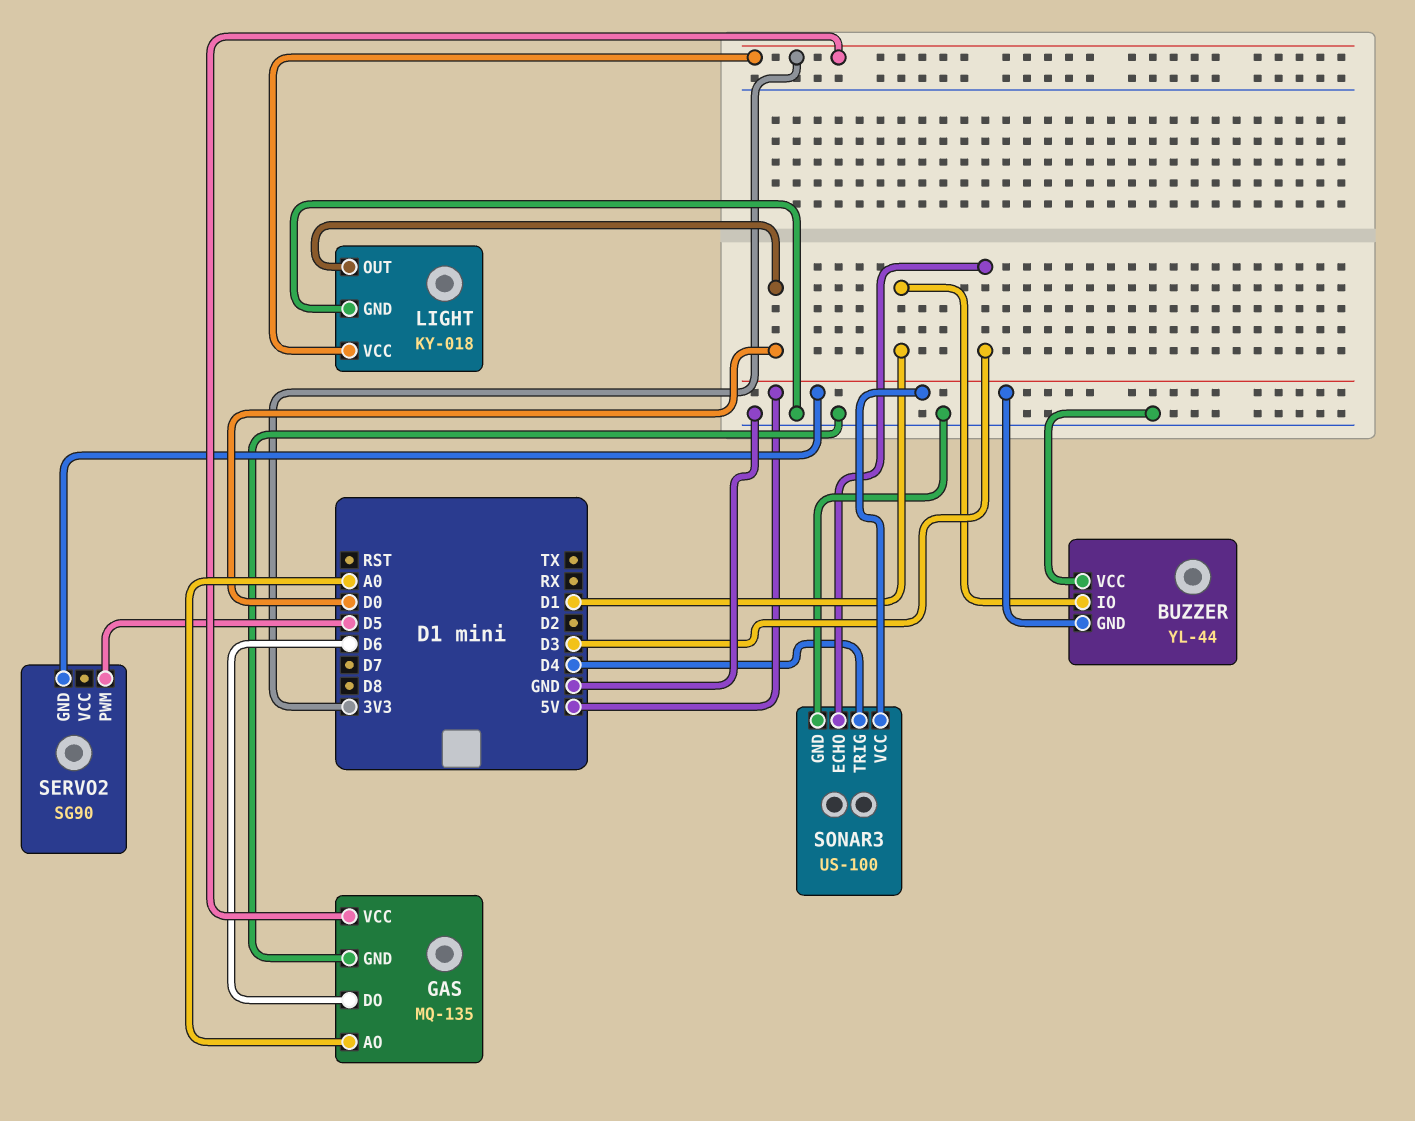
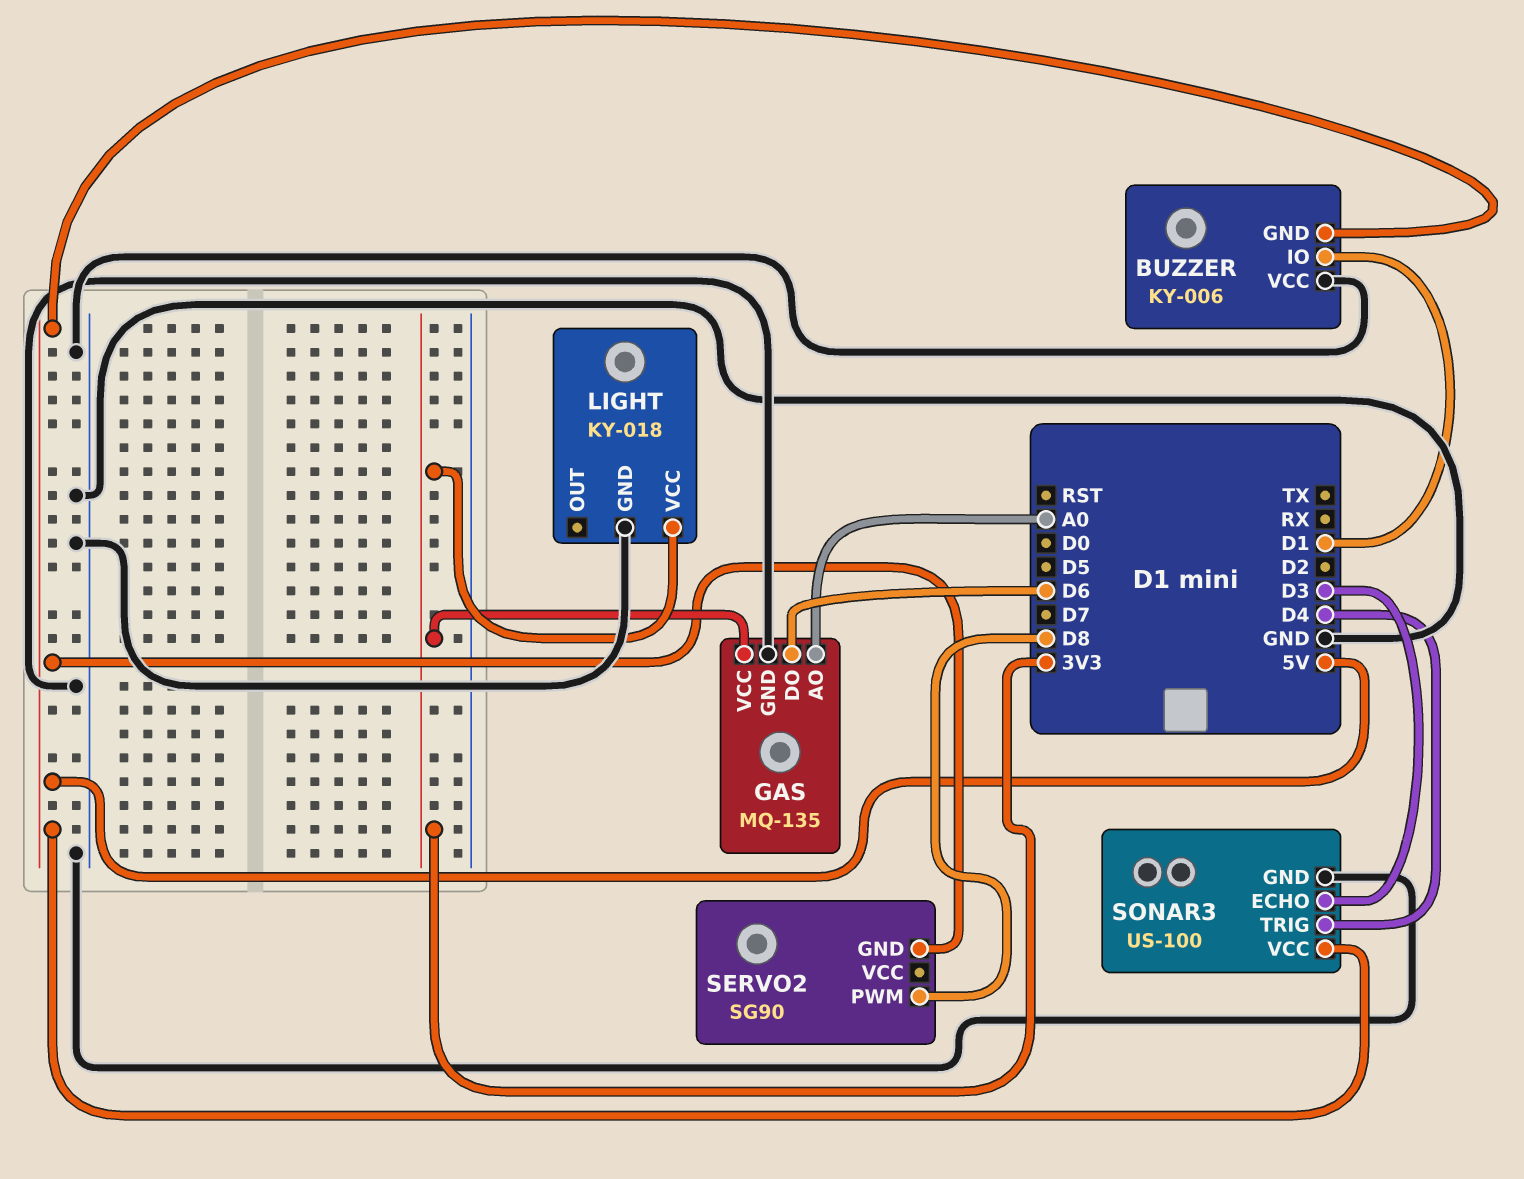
BUZZER: YL-44 -> KY-006
LIGHT pin OUT: D0 -> none
SERVO2 pin PWM: D5 -> D8

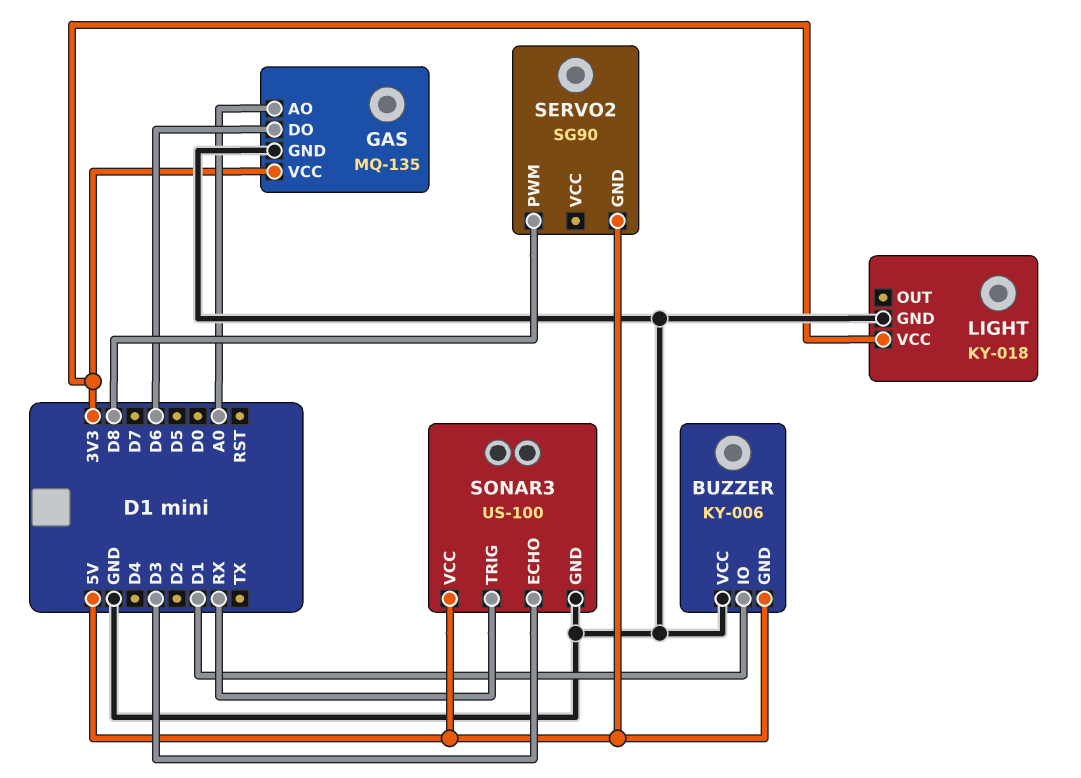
SONAR3 pin TRIG: D4 -> RX

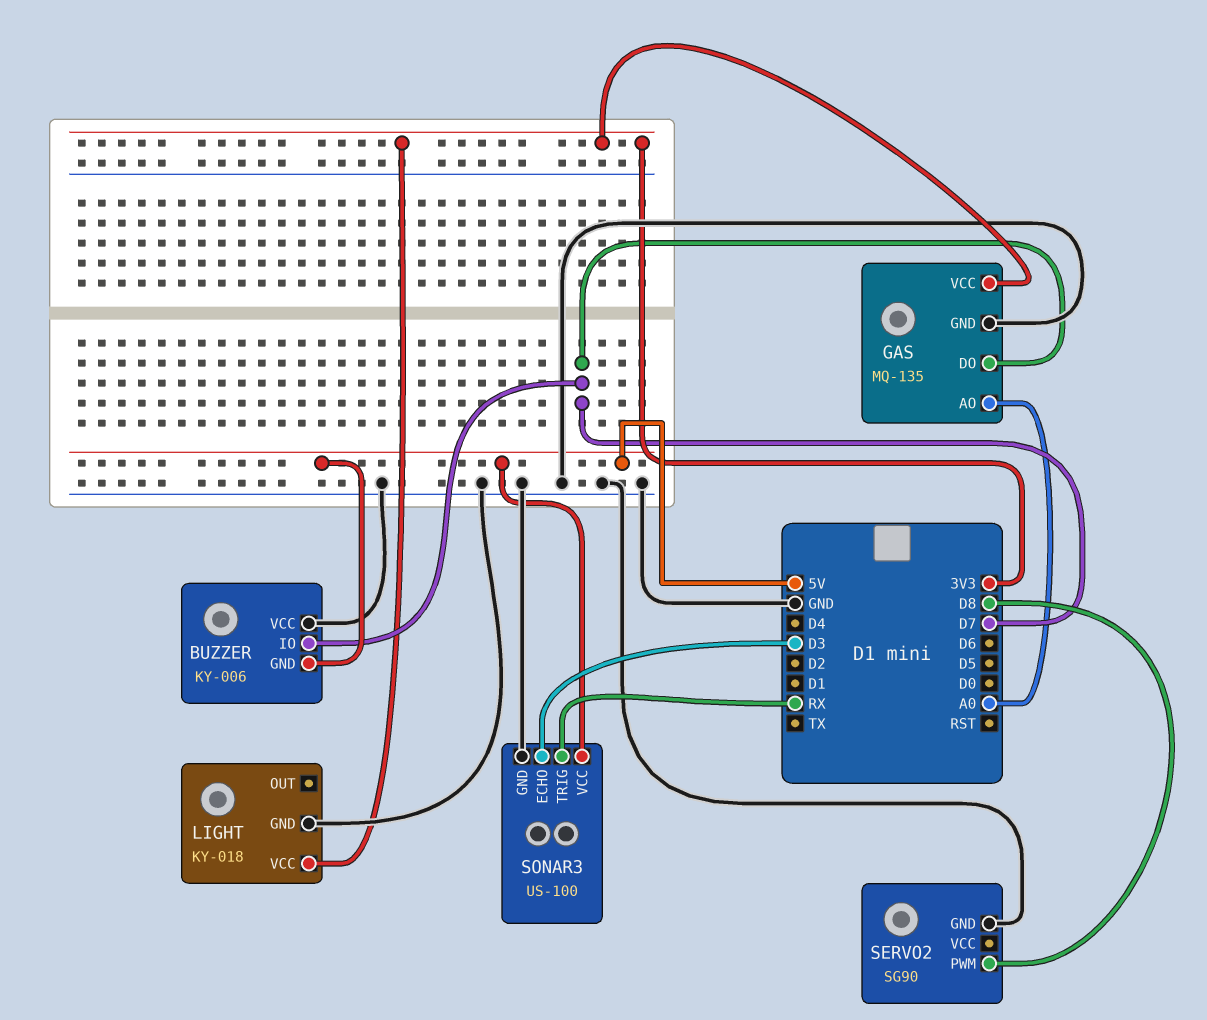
BUZZER pin IO: D1 -> D7
GAS pin DO: D6 -> D7
SERVO2 pin GND: 5V -> GND

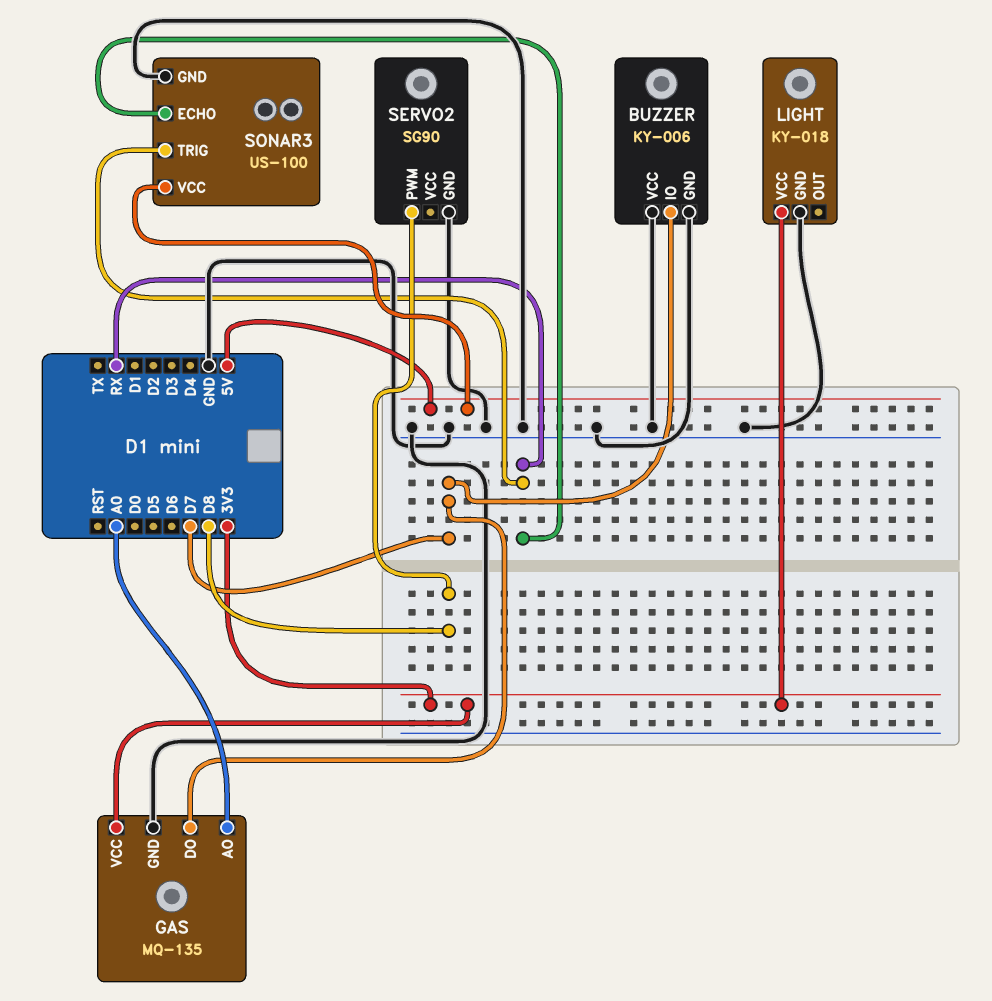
BUZZER pin GND: 5V -> GND
SONAR3 pin ECHO: D3 -> RX

